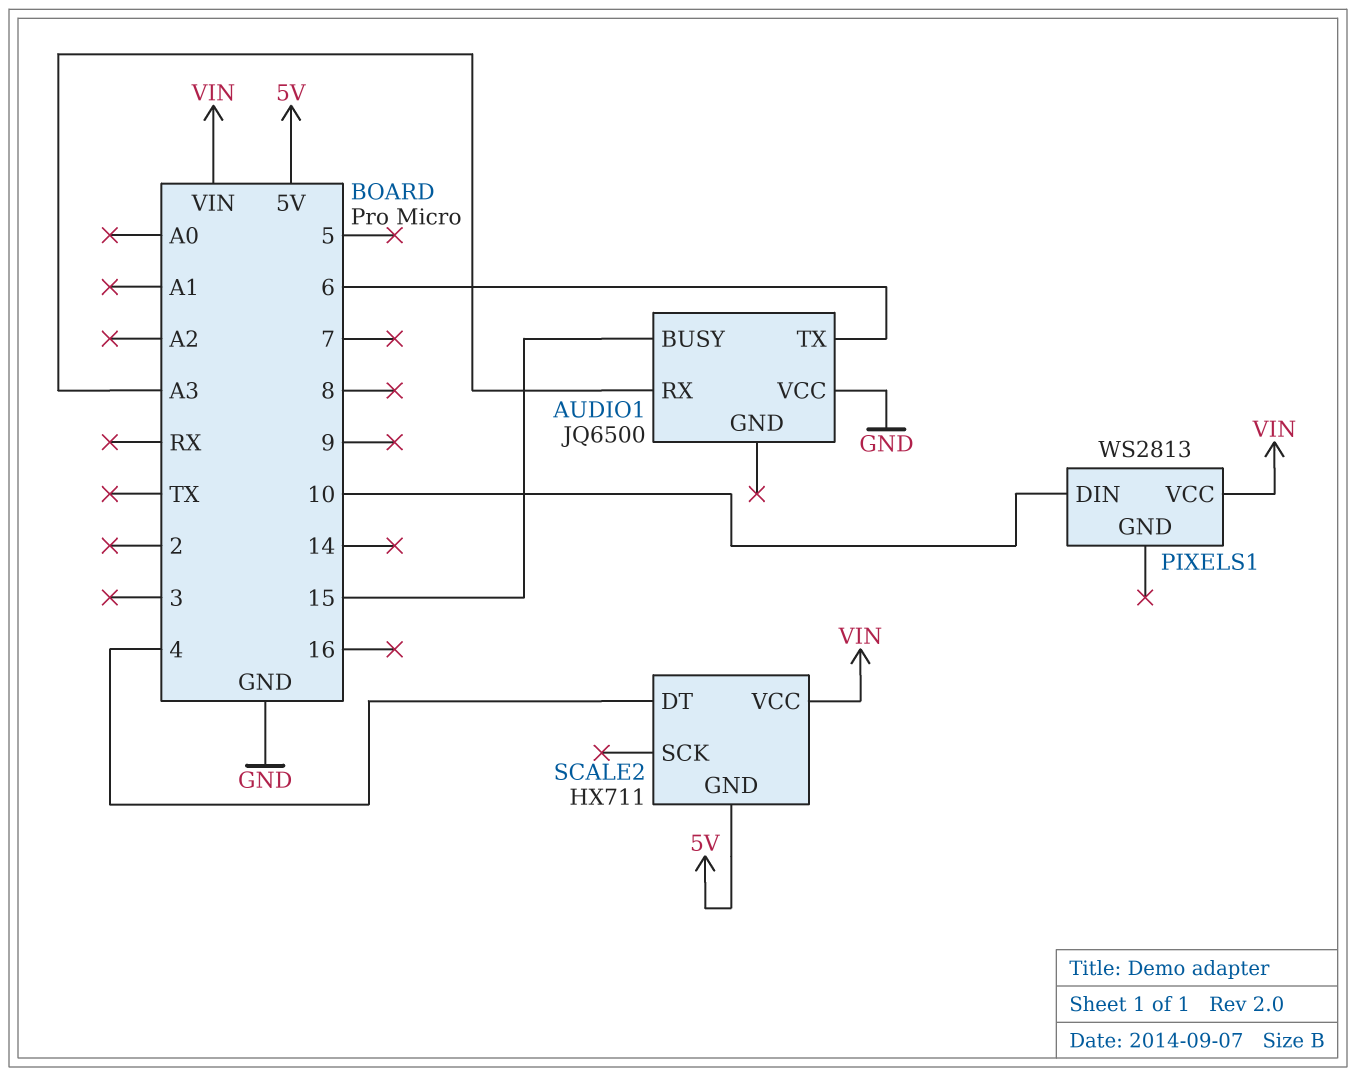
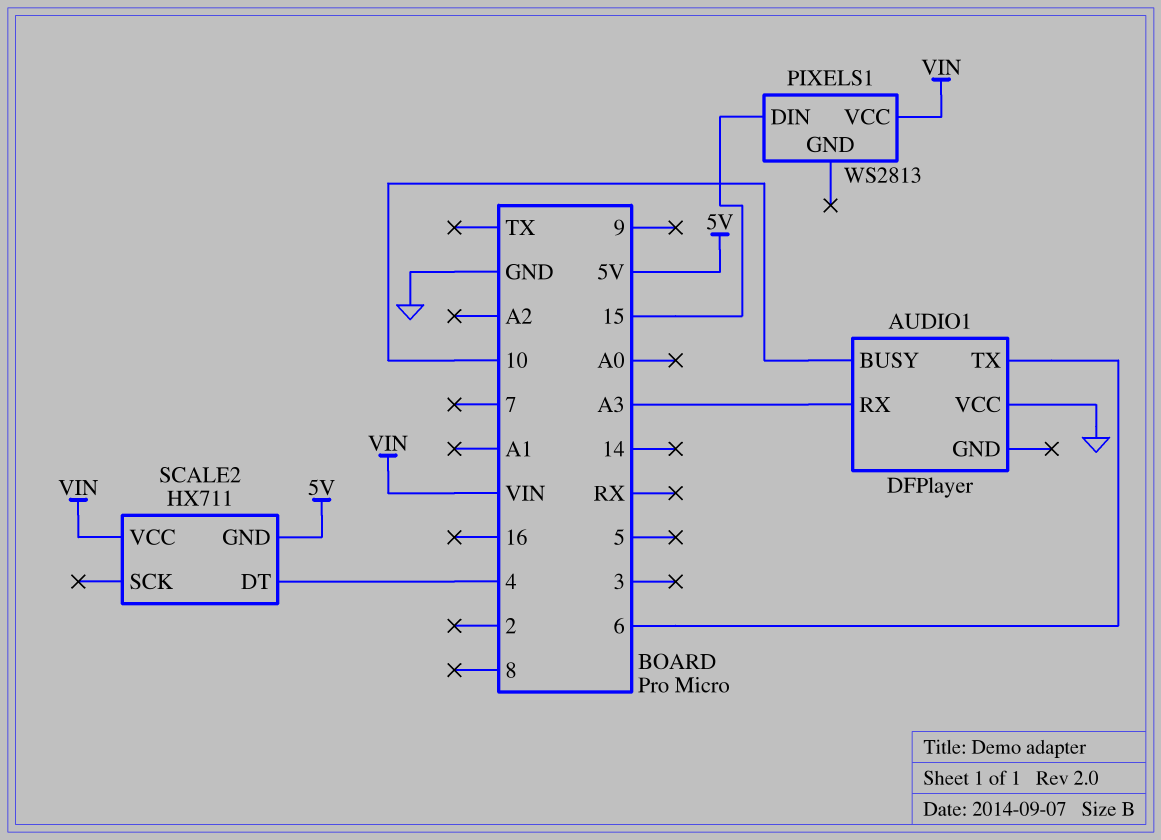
AUDIO1: JQ6500 -> DFPlayer
AUDIO1 pin BUSY: 15 -> 10
PIXELS1 pin DIN: 10 -> 15

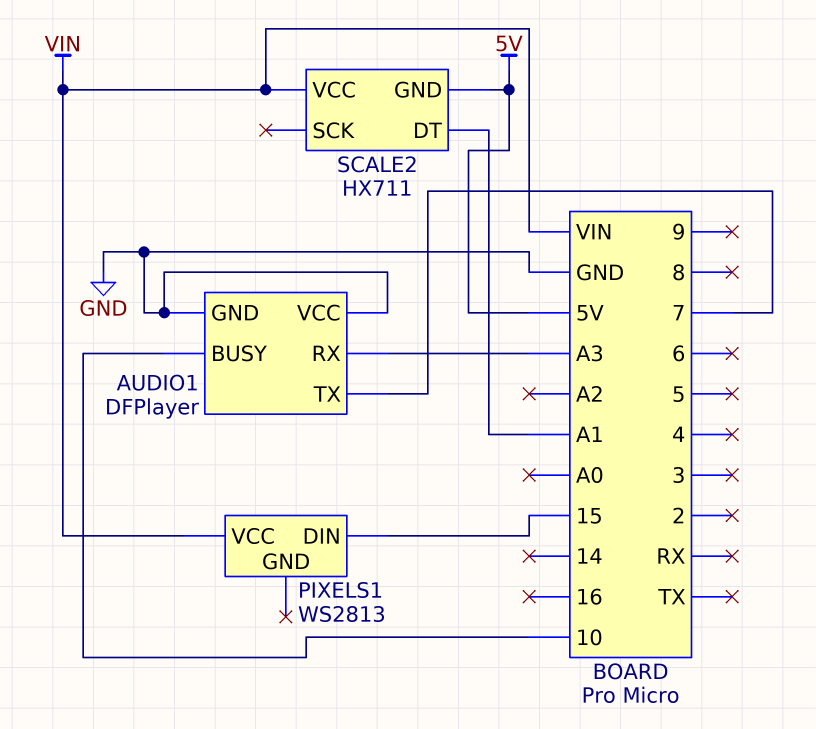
AUDIO1 pin GND: none -> GND
AUDIO1 pin TX: 6 -> 7
SCALE2 pin DT: 4 -> A1

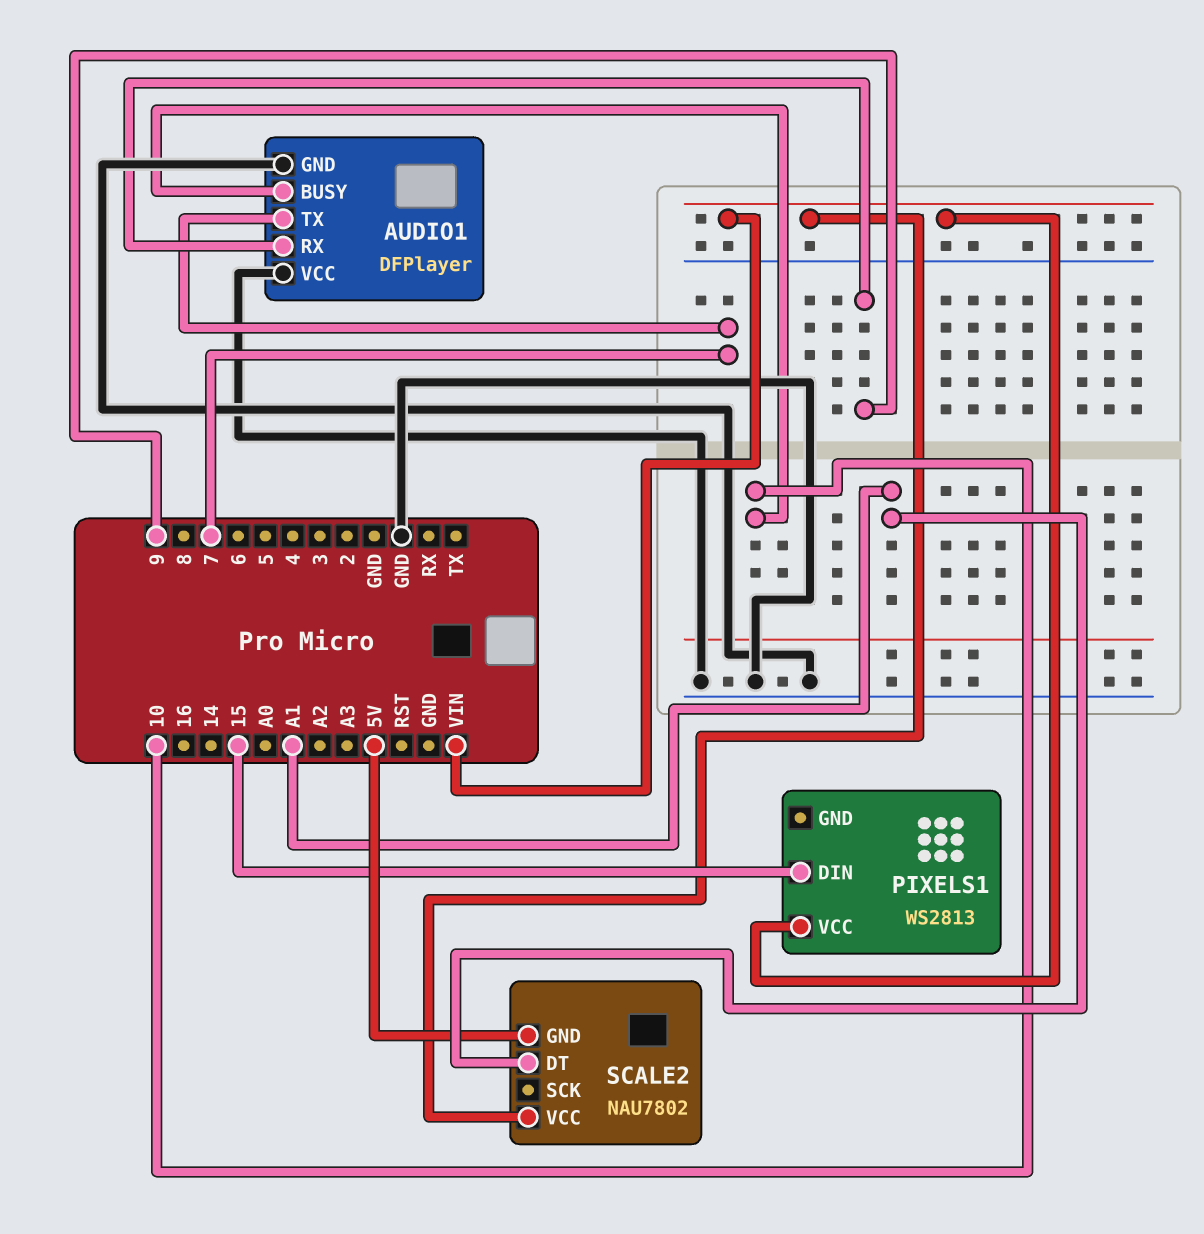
AUDIO1 pin RX: A3 -> 9
SCALE2: HX711 -> NAU7802

